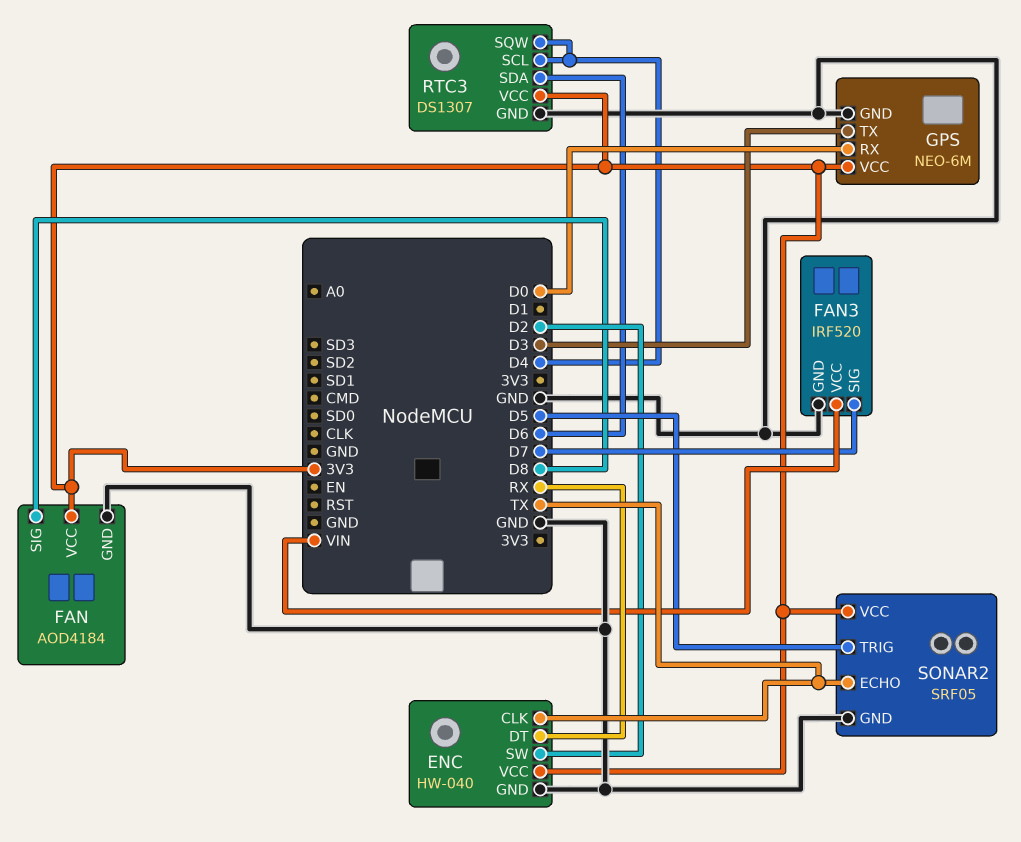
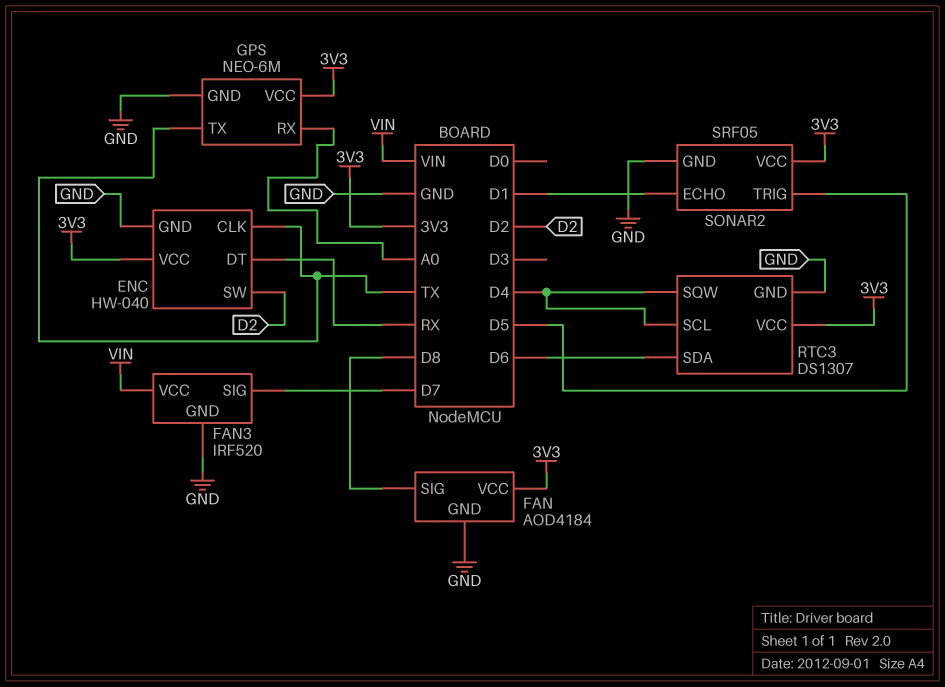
GPS pin RX: D0 -> A0
GPS pin TX: D3 -> TX
SONAR2 pin ECHO: TX -> D1

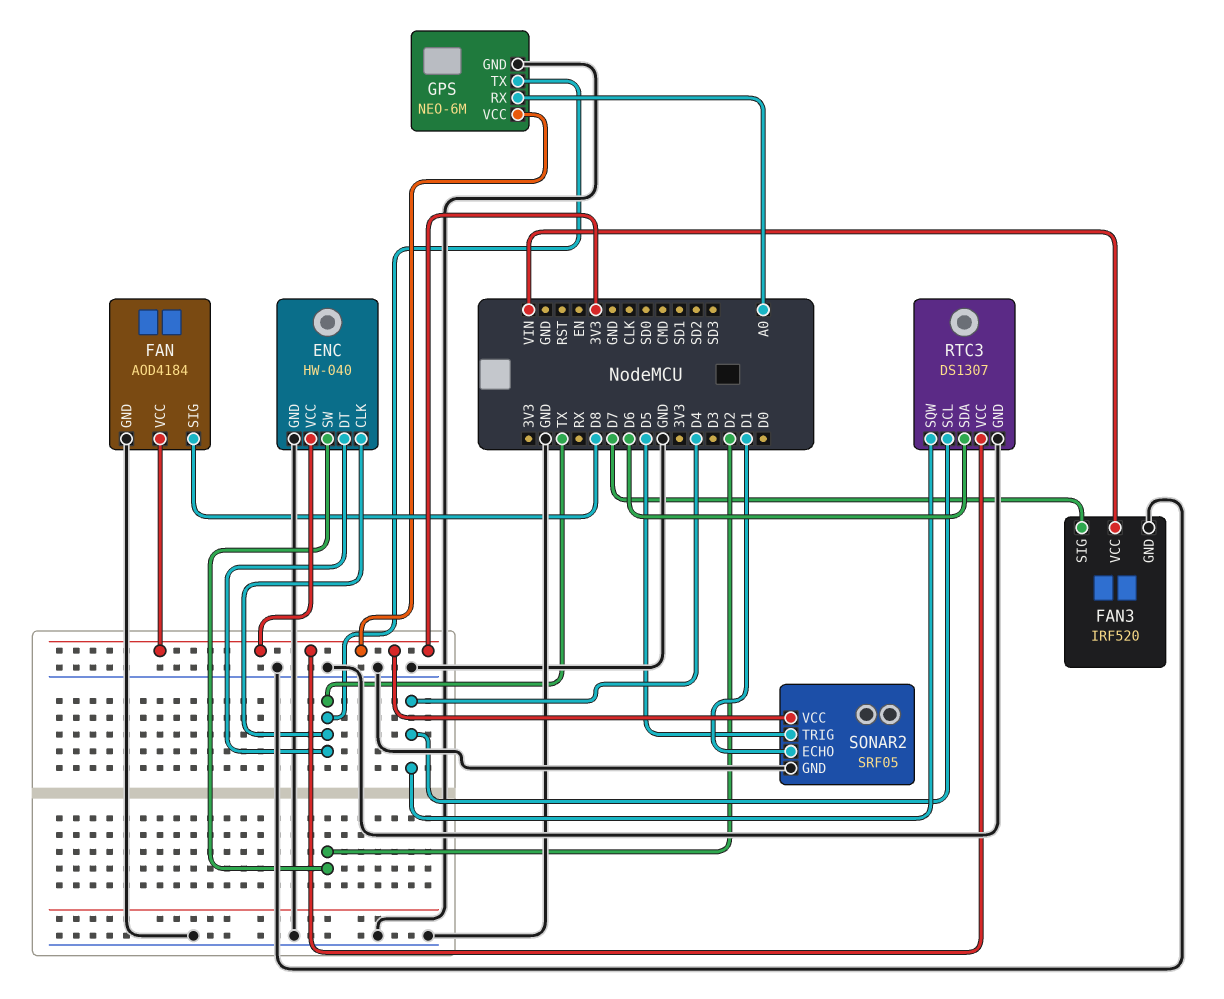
ENC pin DT: RX -> TX

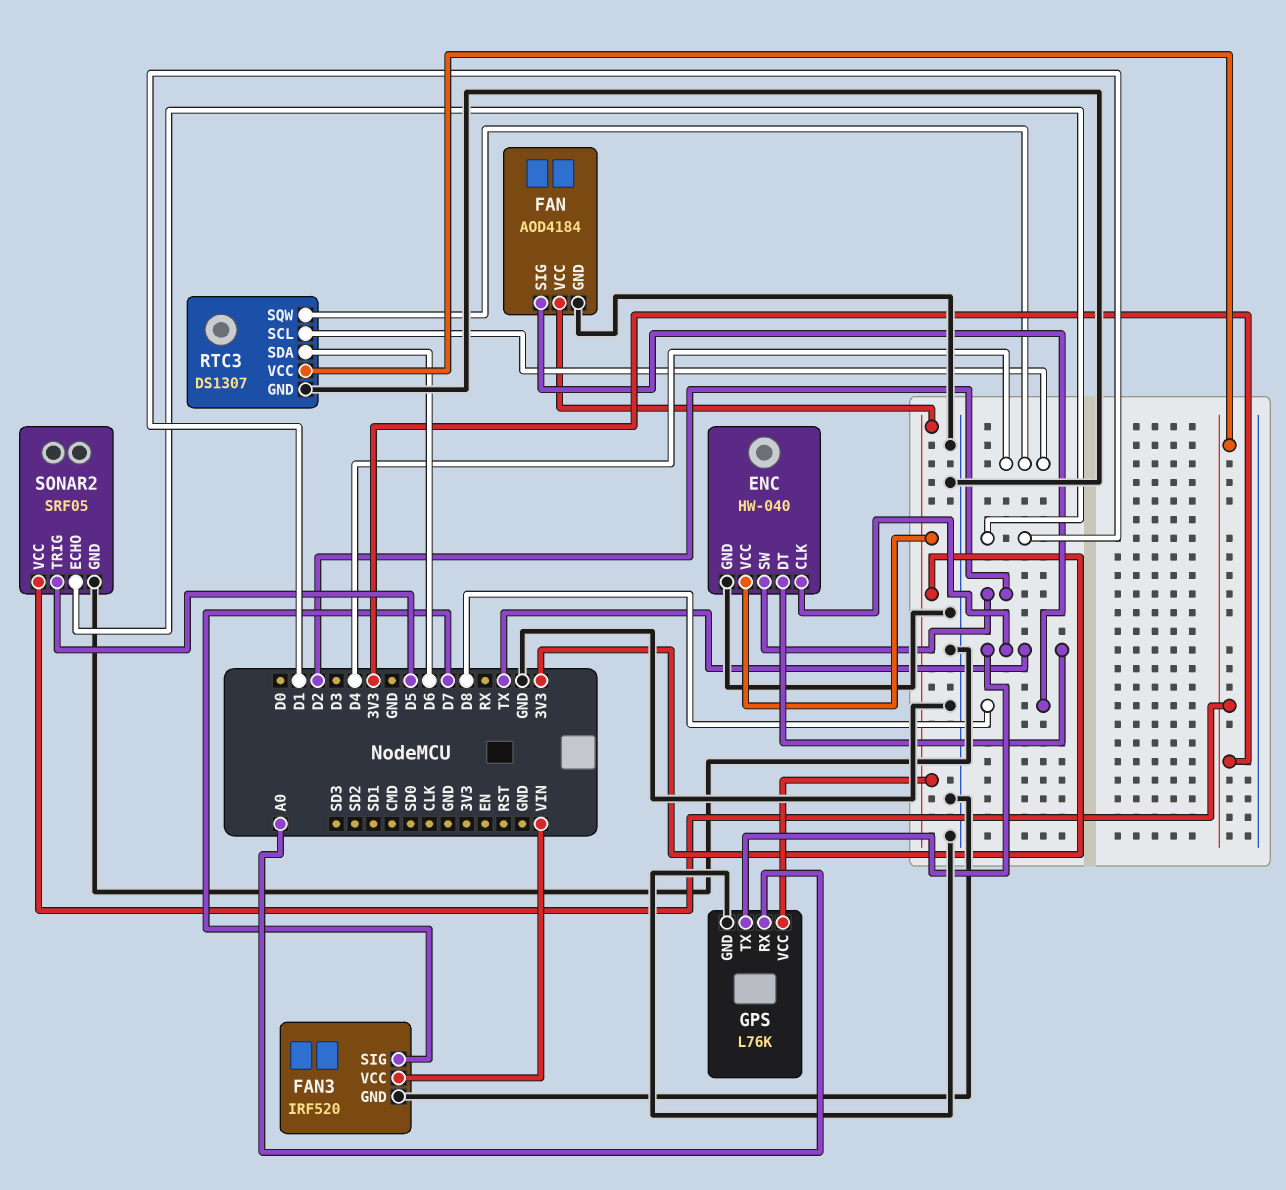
GPS: NEO-6M -> L76K

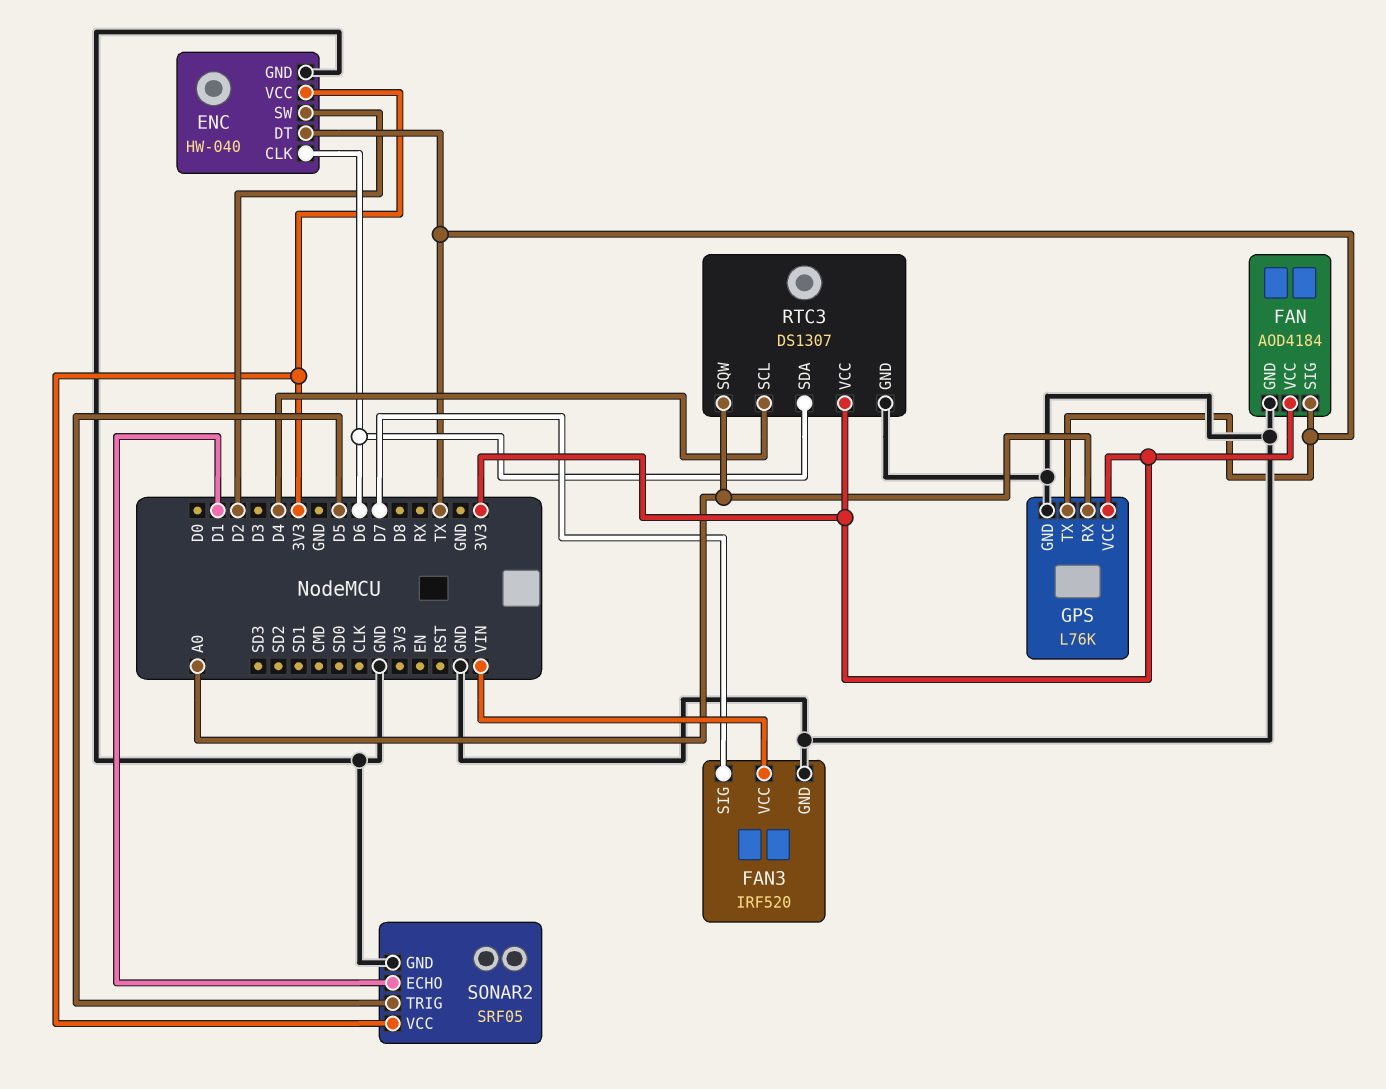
ENC pin CLK: TX -> D6
FAN pin SIG: D8 -> TX
RTC3 pin SQW: D4 -> A0

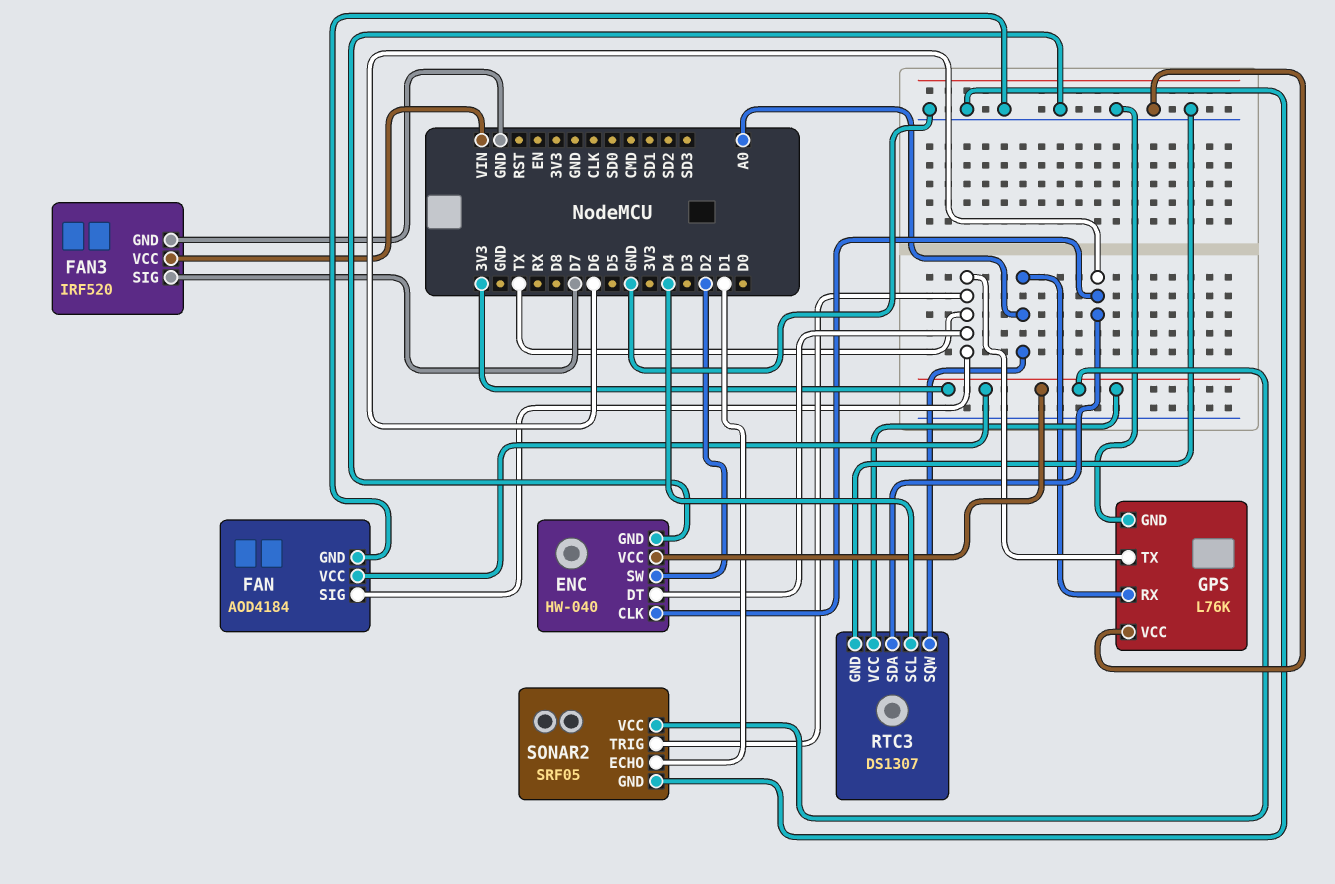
GPS pin VCC: 3V3 -> GND
SONAR2 pin TRIG: D5 -> TX

